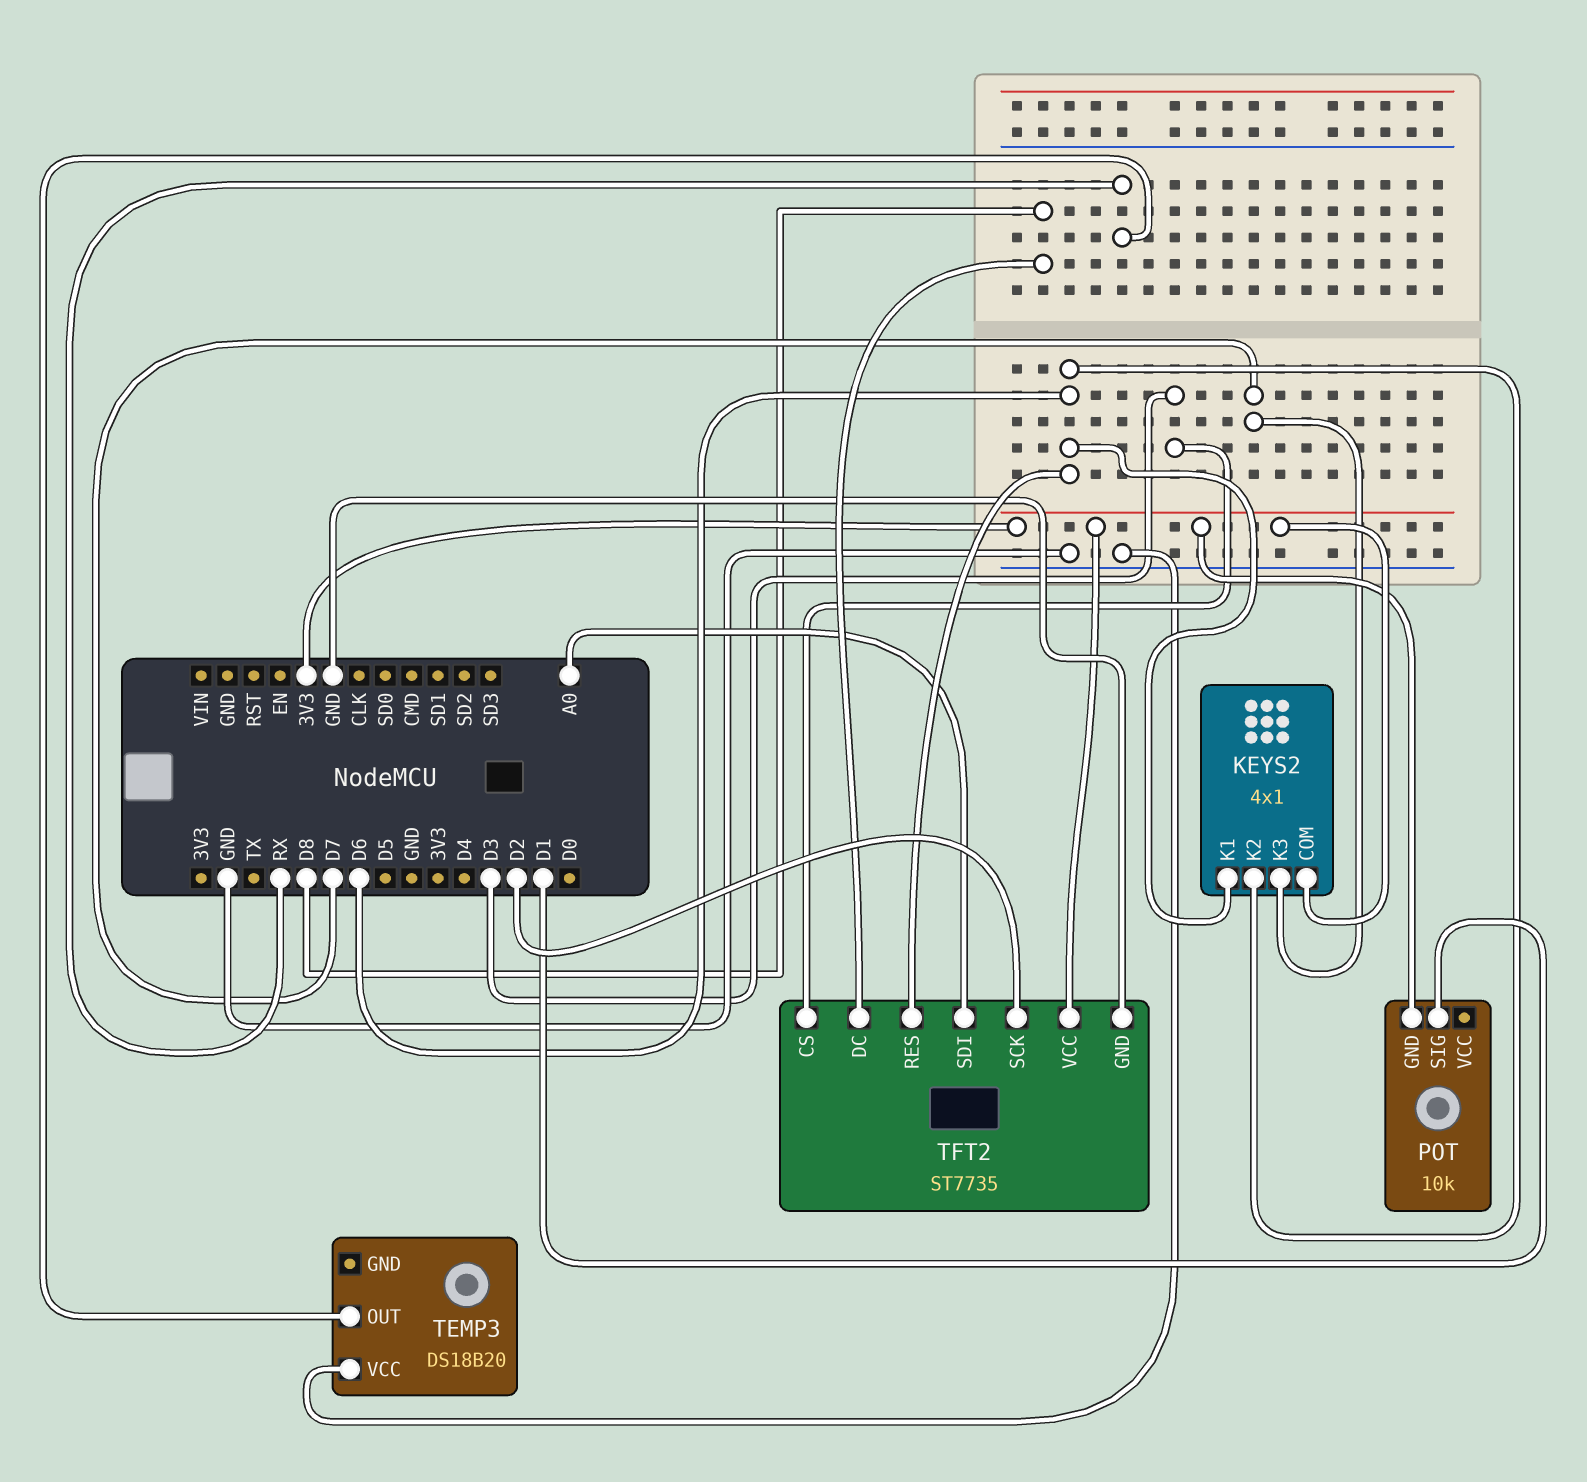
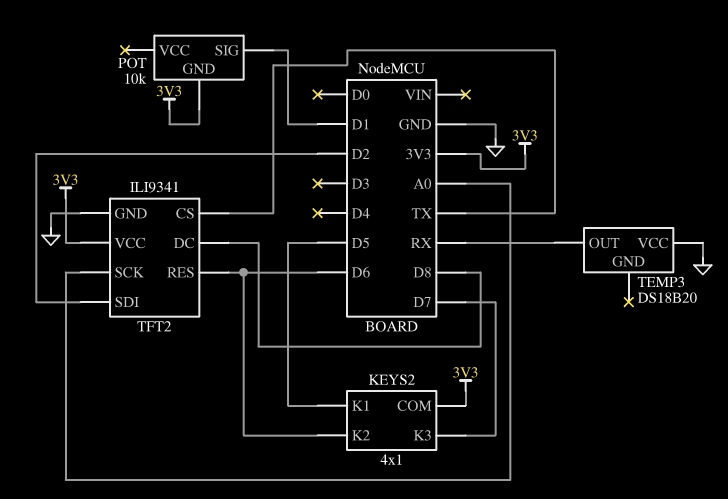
KEYS2 pin K1: D6 -> D5
TFT2: ST7735 -> ILI9341
TFT2 pin CS: D3 -> TX
TFT2 pin SCK: D2 -> A0
TFT2 pin SDI: A0 -> D2

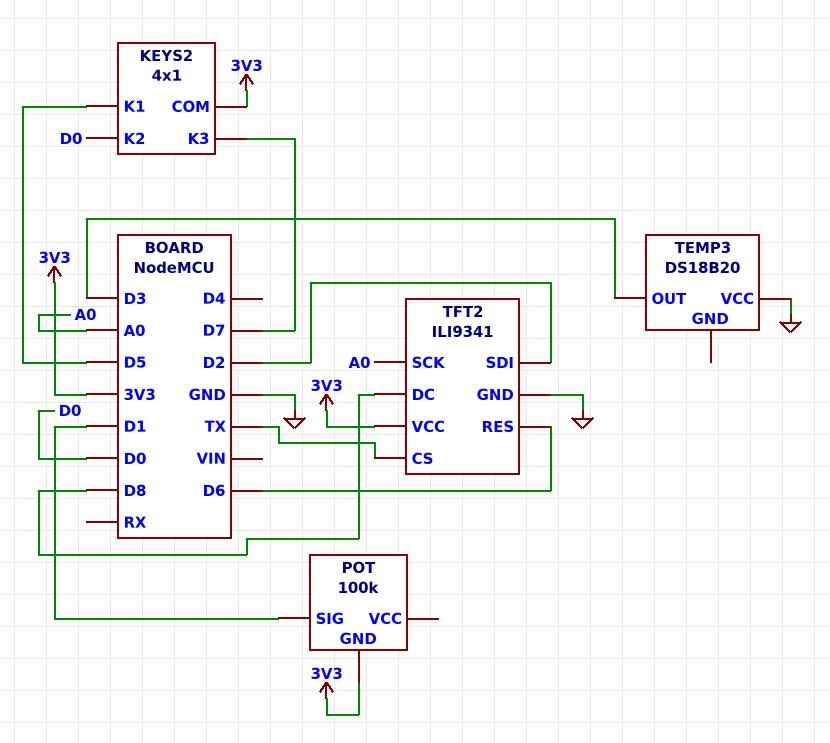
KEYS2 pin K2: D6 -> D0
POT: 10k -> 100k
TEMP3 pin OUT: RX -> D3

